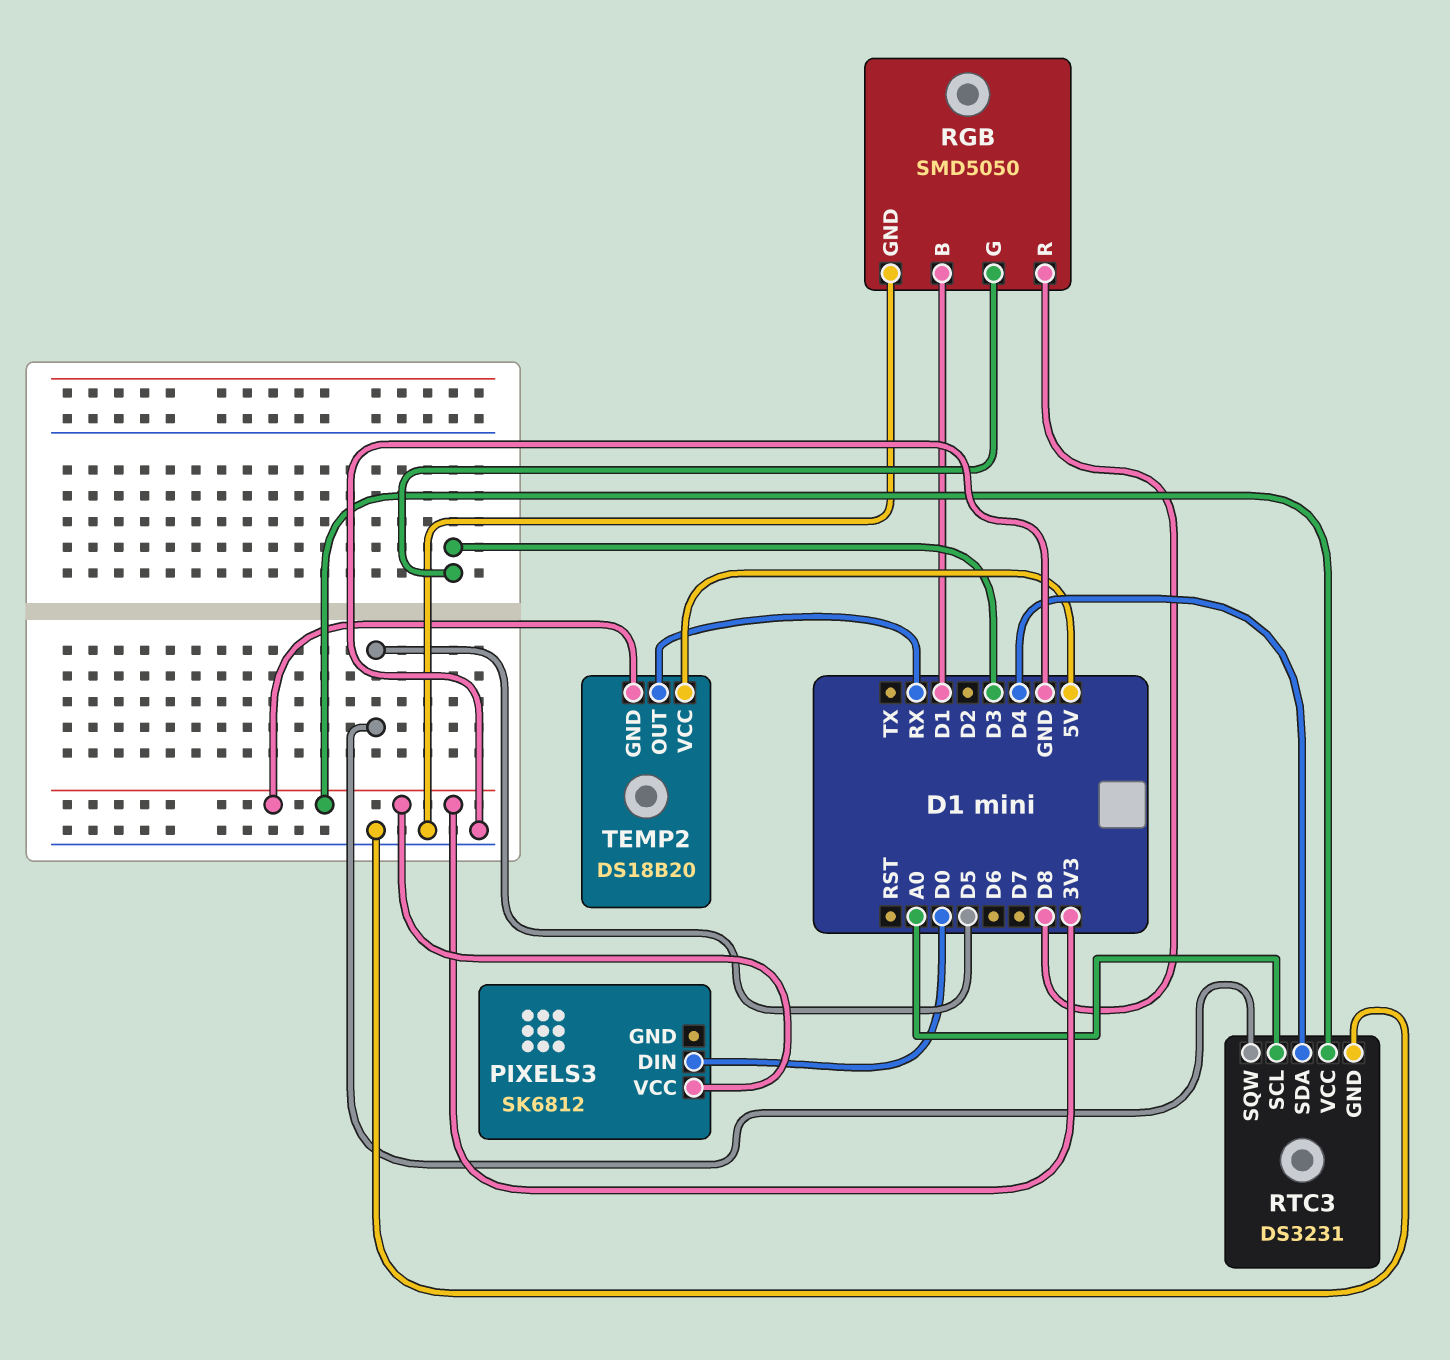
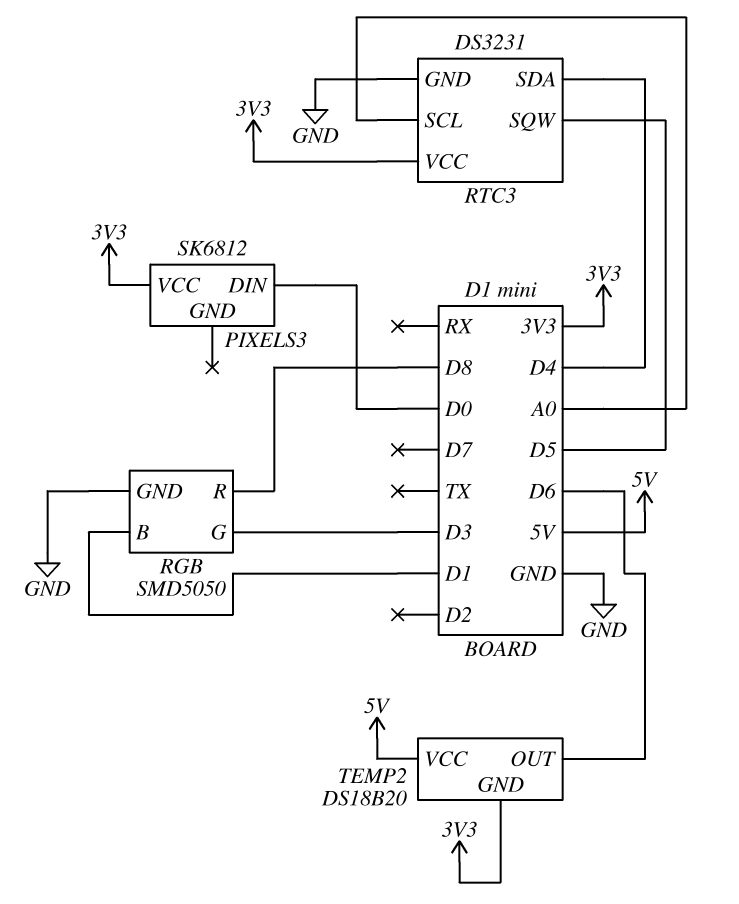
TEMP2 pin OUT: RX -> D6

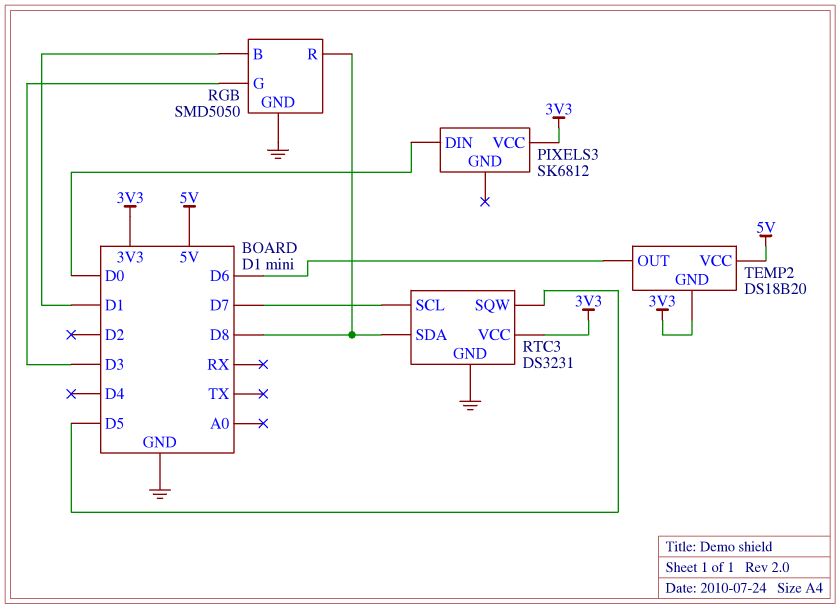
RTC3 pin SCL: A0 -> D7
RTC3 pin SDA: D4 -> D8

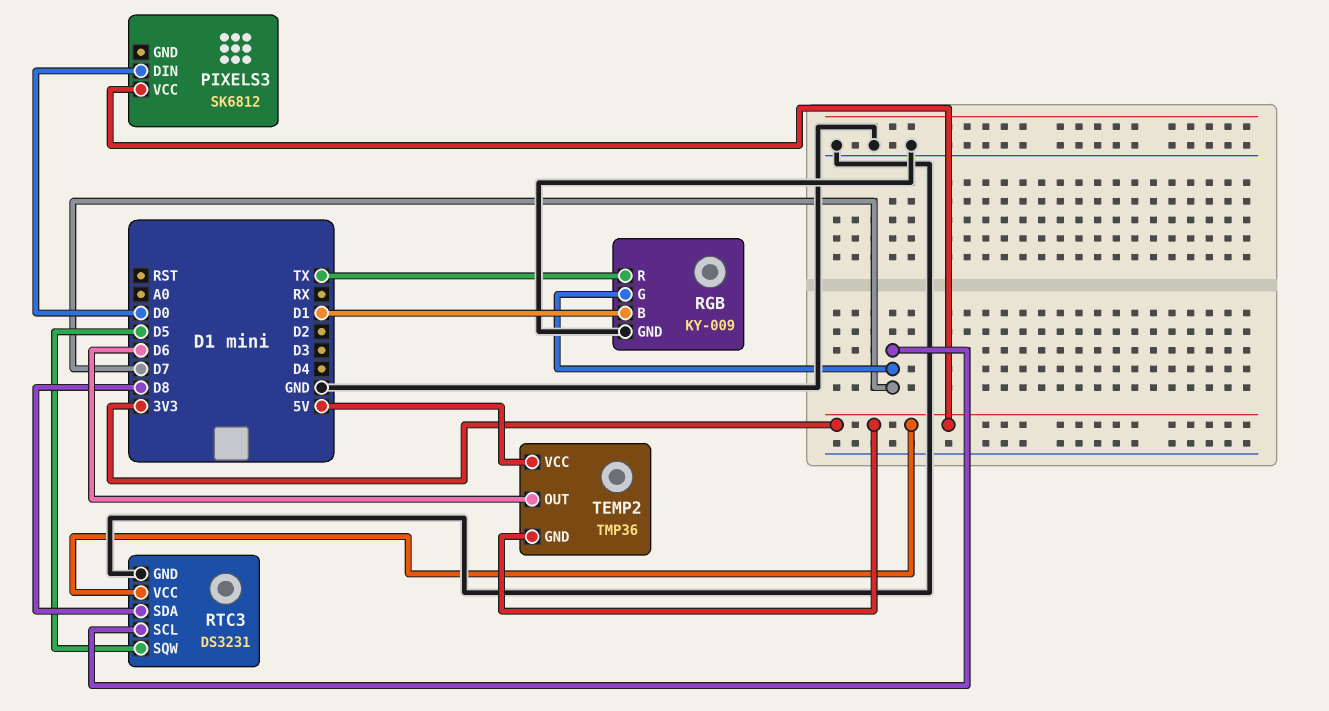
RGB: SMD5050 -> KY-009
RGB pin G: D3 -> D7
RGB pin R: D8 -> TX
TEMP2: DS18B20 -> TMP36

